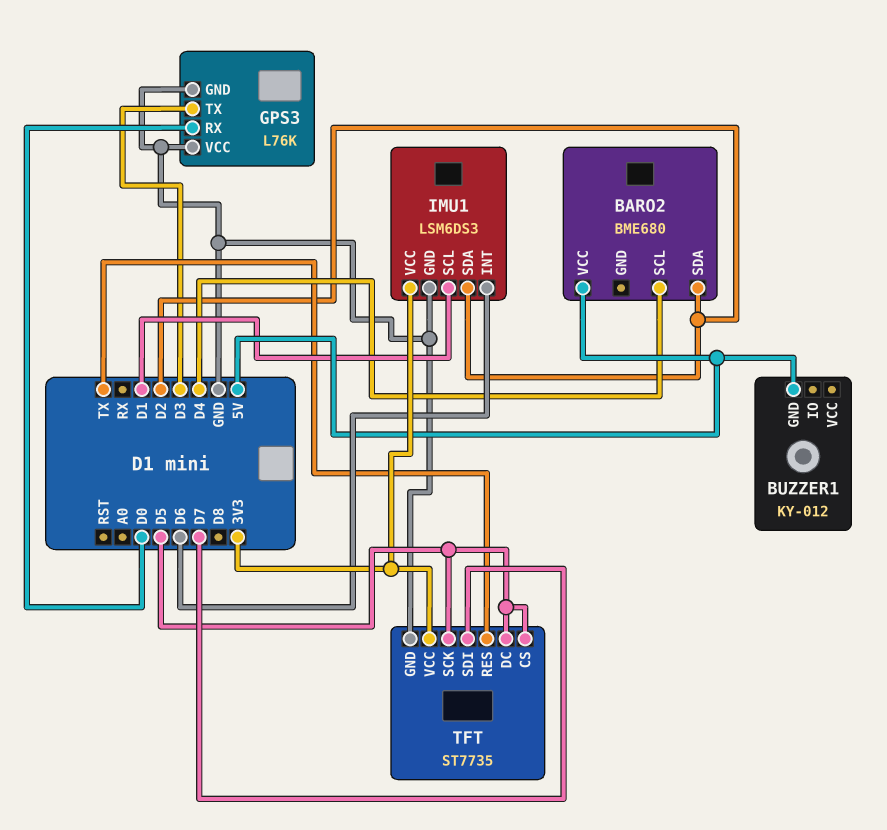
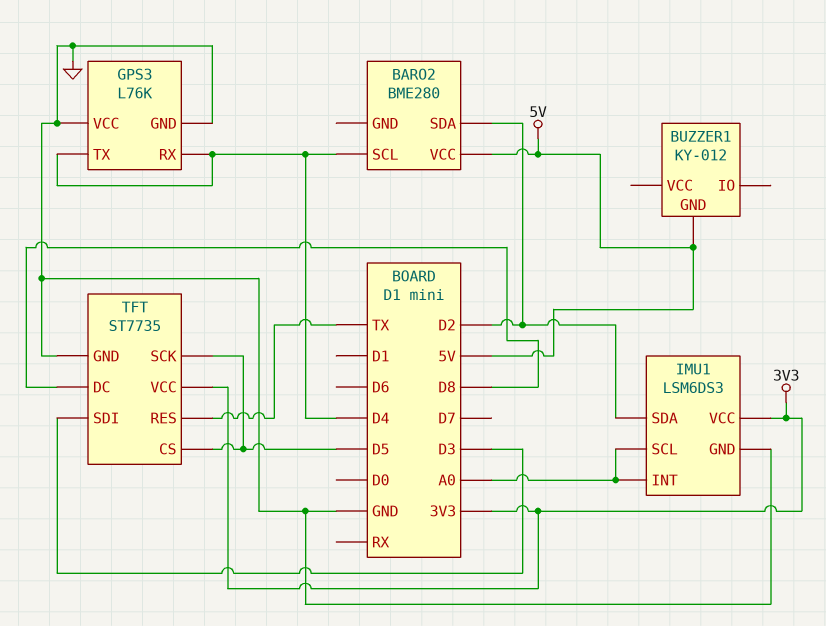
BARO2: BME680 -> BME280
GPS3 pin RX: D0 -> D4
GPS3 pin TX: D3 -> D4
IMU1 pin INT: D6 -> A0
IMU1 pin SCL: D1 -> A0
TFT pin DC: D5 -> D8
TFT pin SDI: D7 -> D3

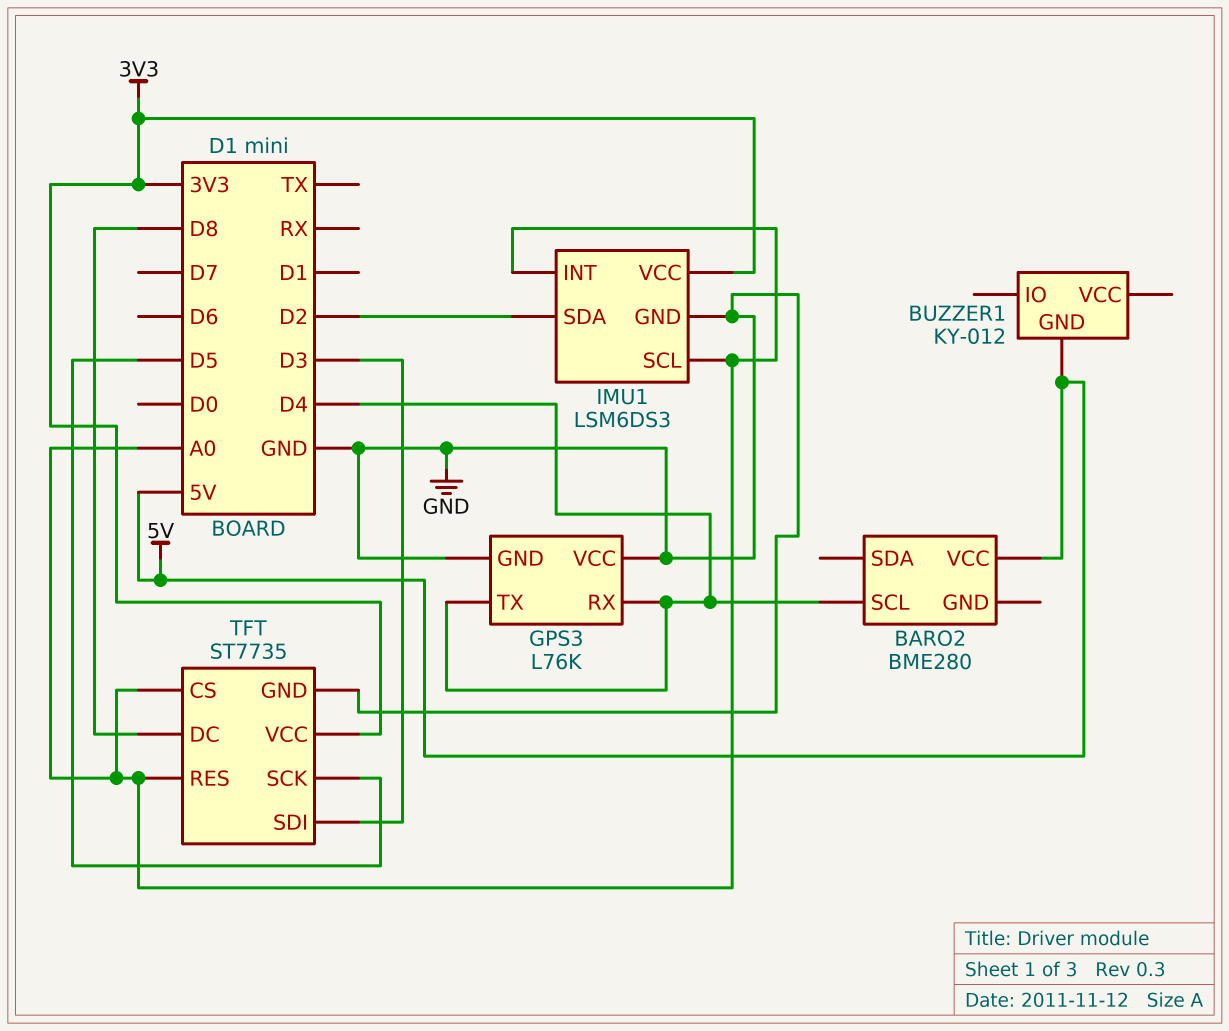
BARO2 pin SDA: D2 -> none
TFT pin CS: D5 -> A0
TFT pin RES: TX -> A0

